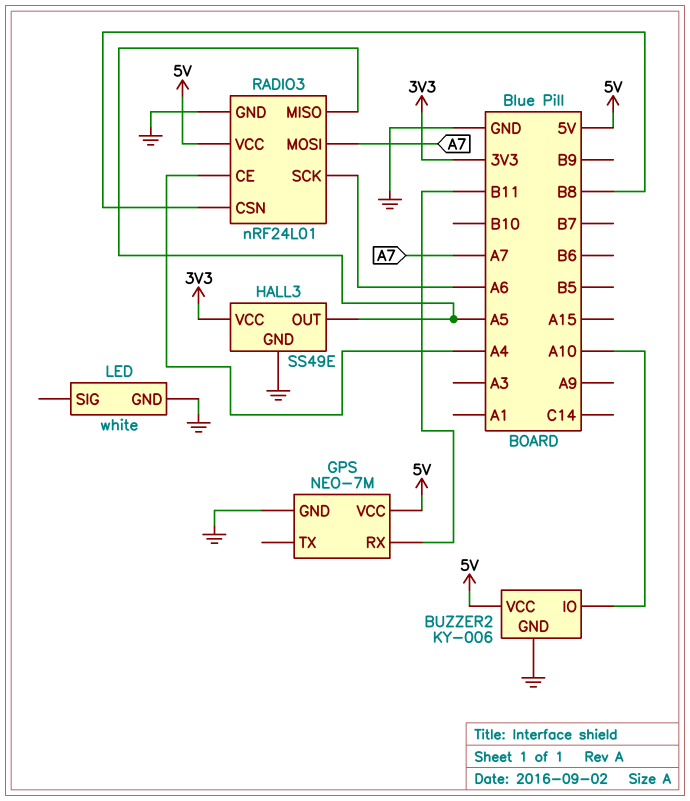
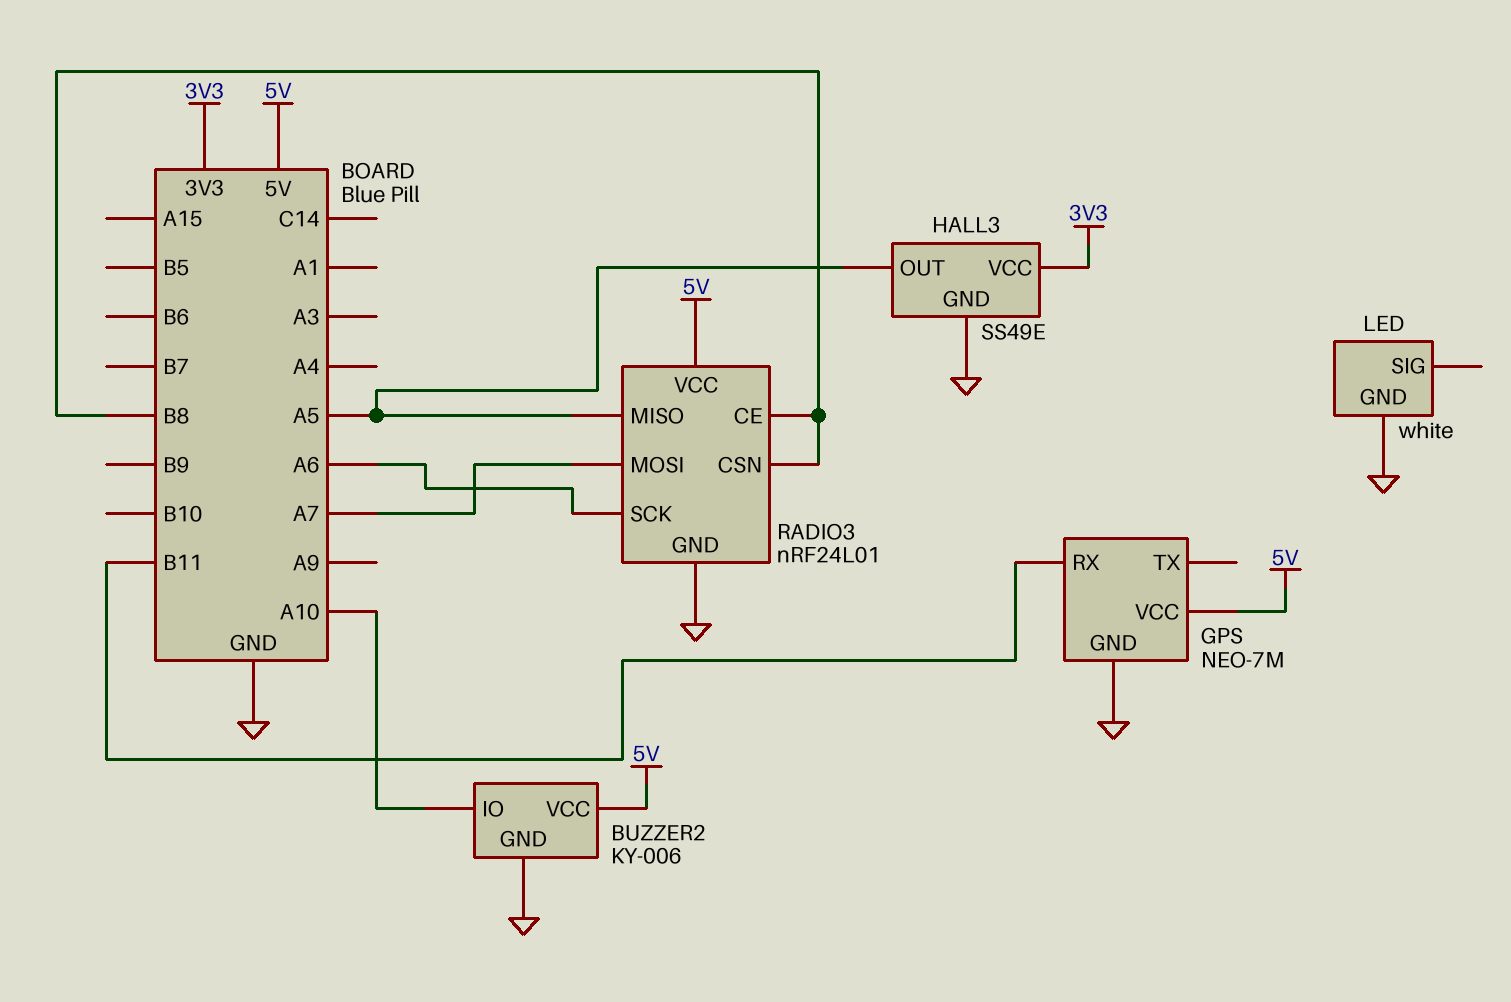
RADIO3 pin CE: A4 -> B8

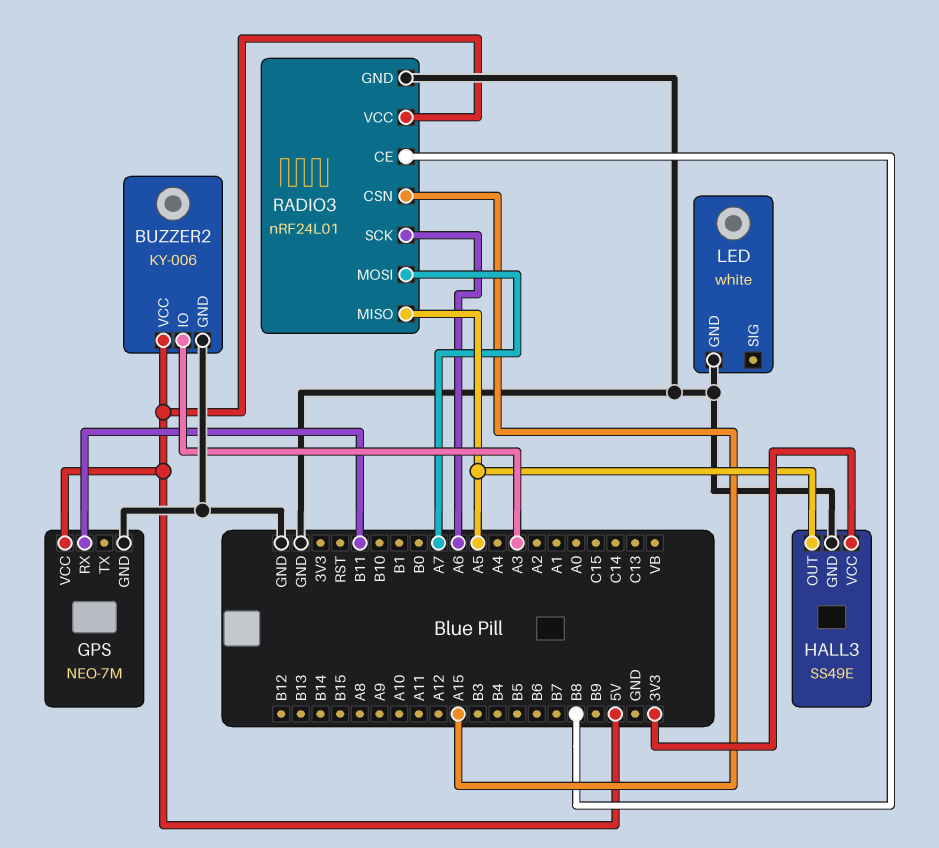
BUZZER2 pin IO: A10 -> A3
RADIO3 pin CSN: B8 -> A15

